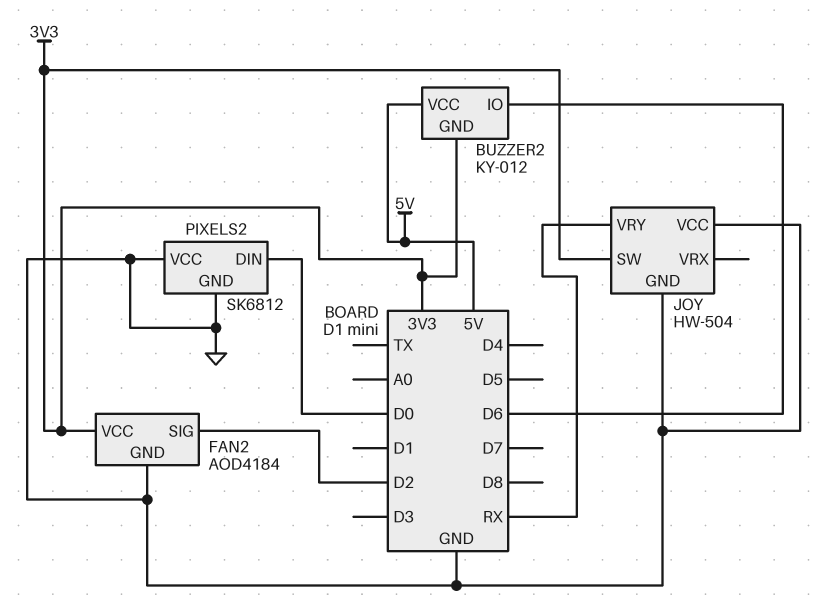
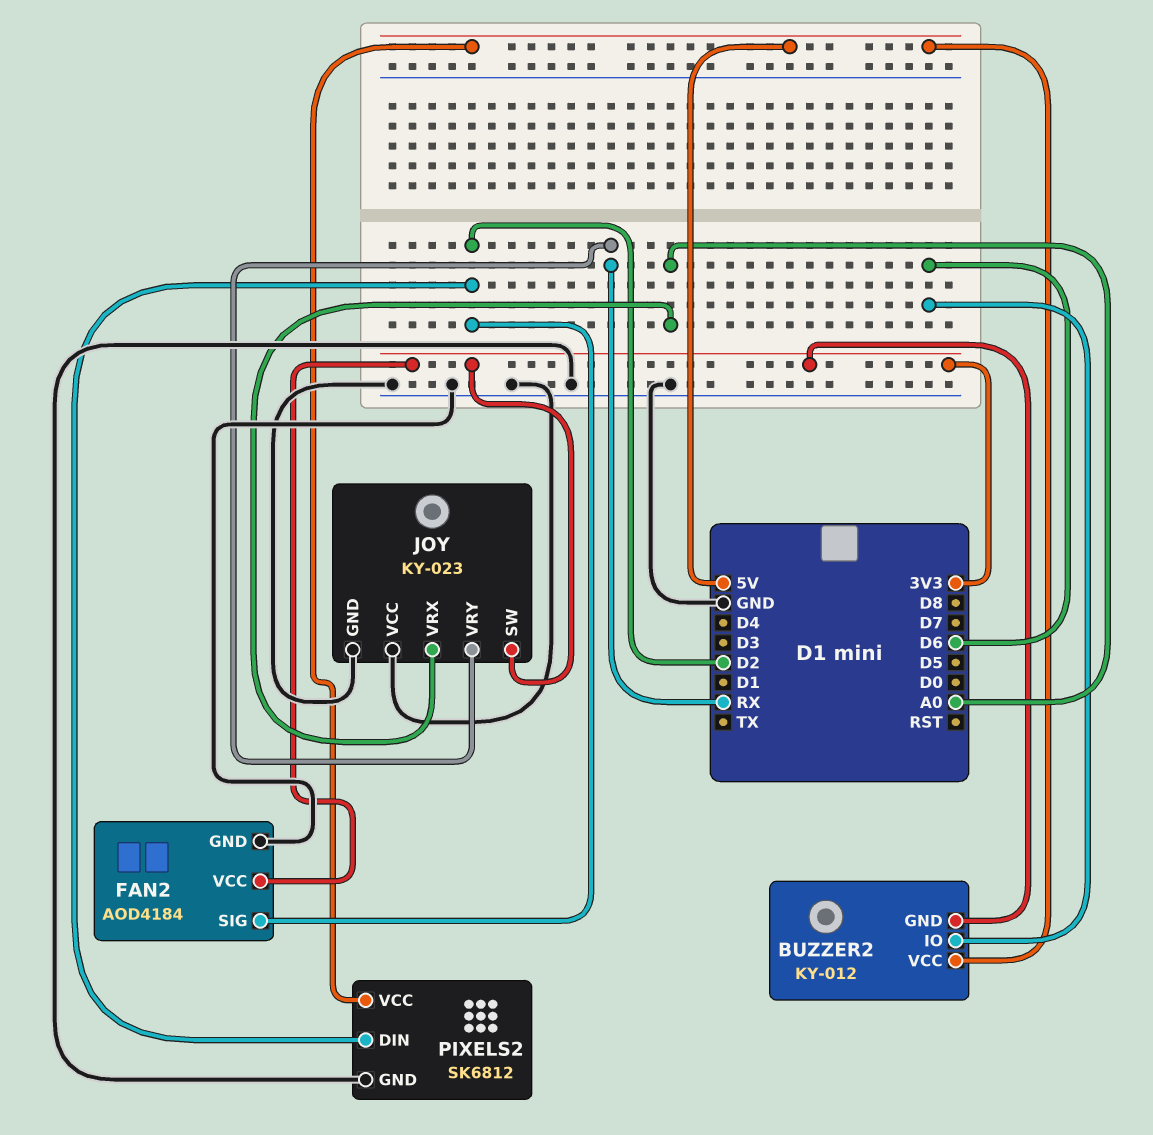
JOY: HW-504 -> KY-023
JOY pin VRX: none -> A0
PIXELS2 pin DIN: D0 -> D2
PIXELS2 pin VCC: GND -> 5V

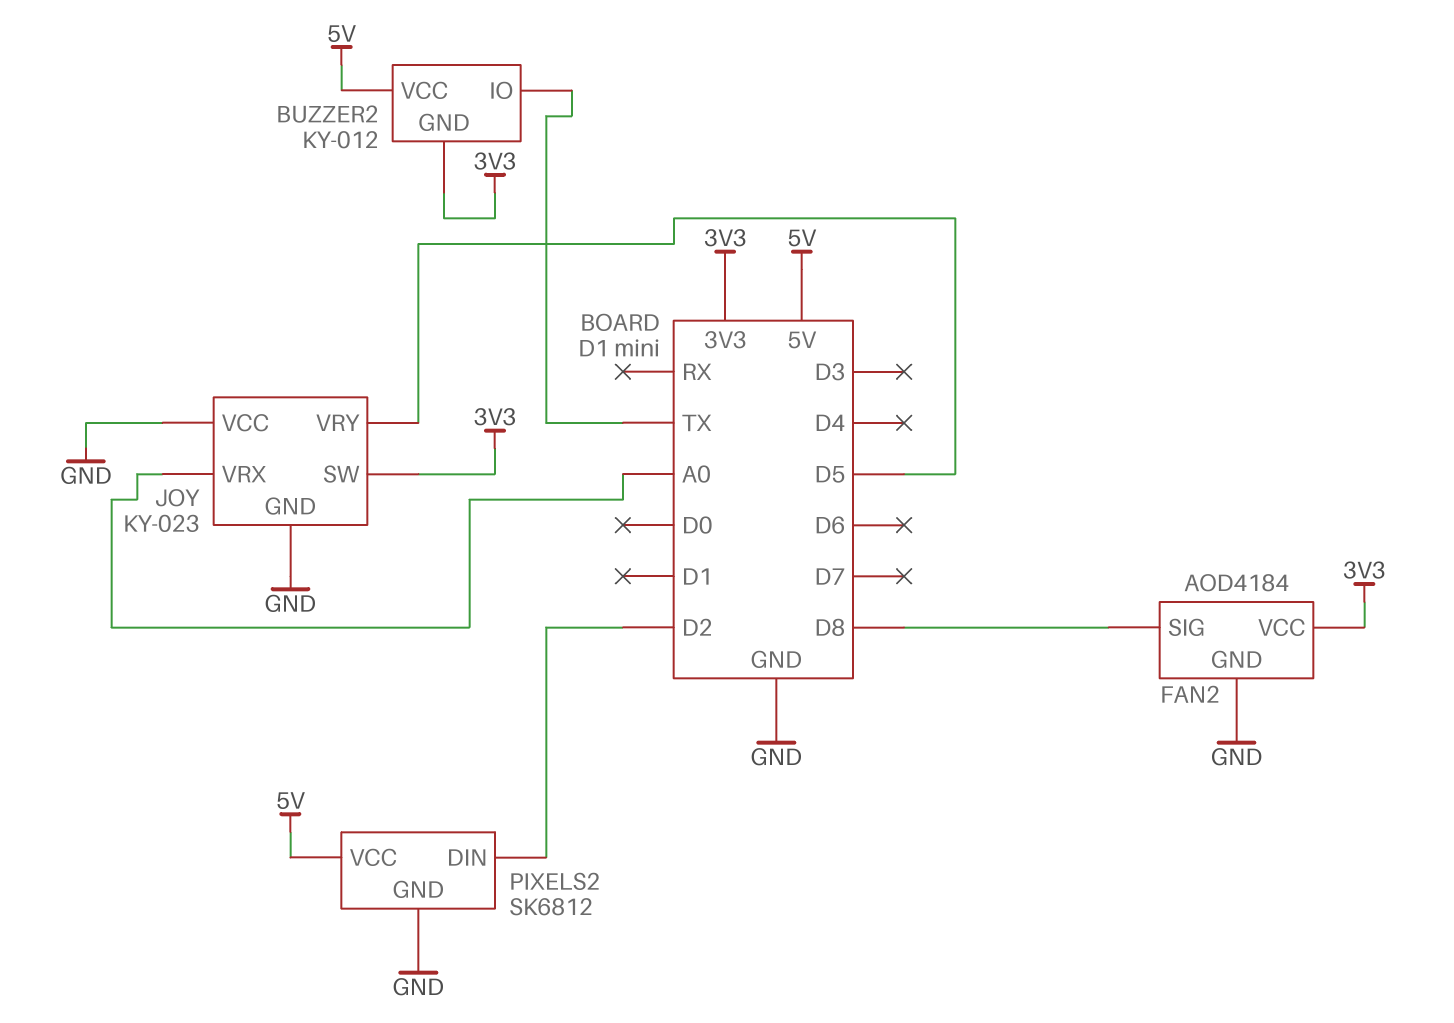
BUZZER2 pin IO: D6 -> TX
FAN2 pin SIG: D2 -> D8
JOY pin VRY: RX -> D5

